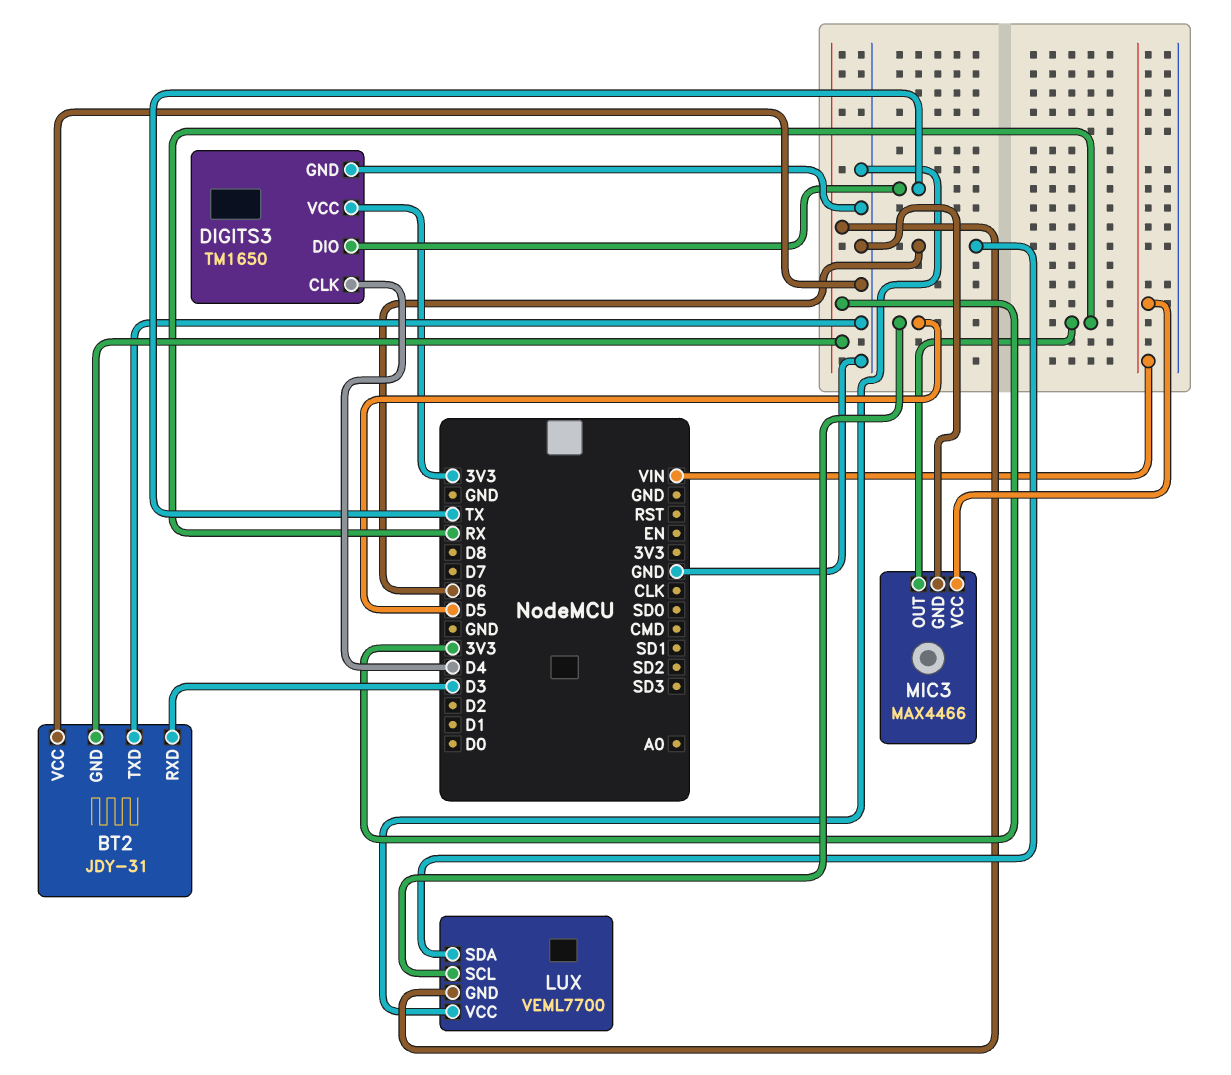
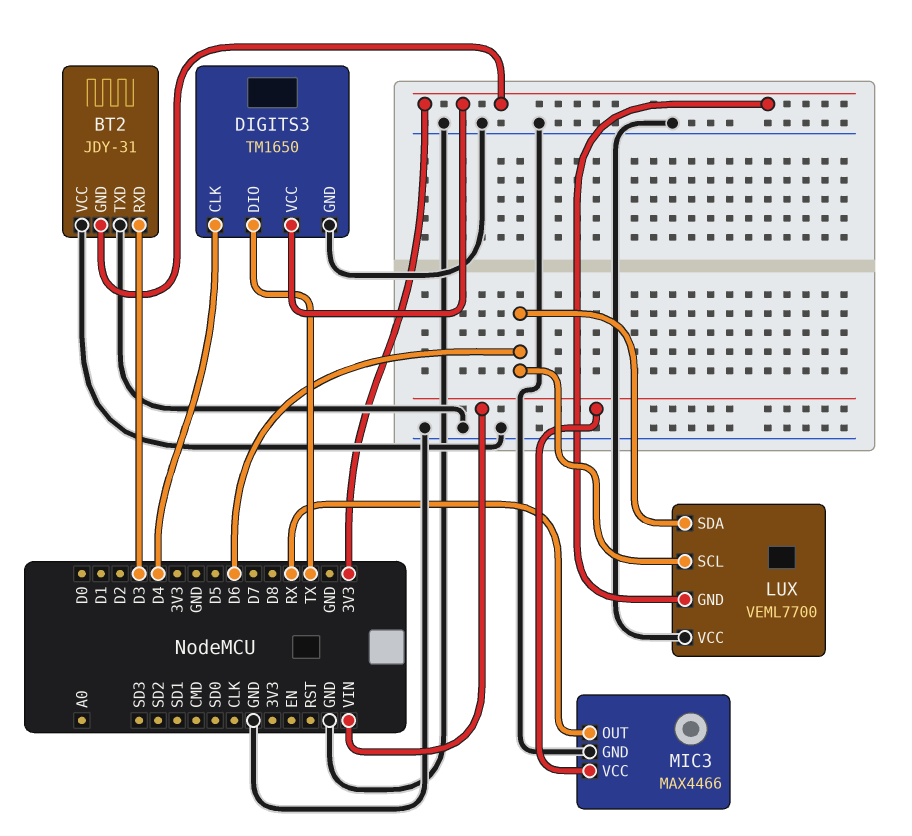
LUX pin SCL: D5 -> D6

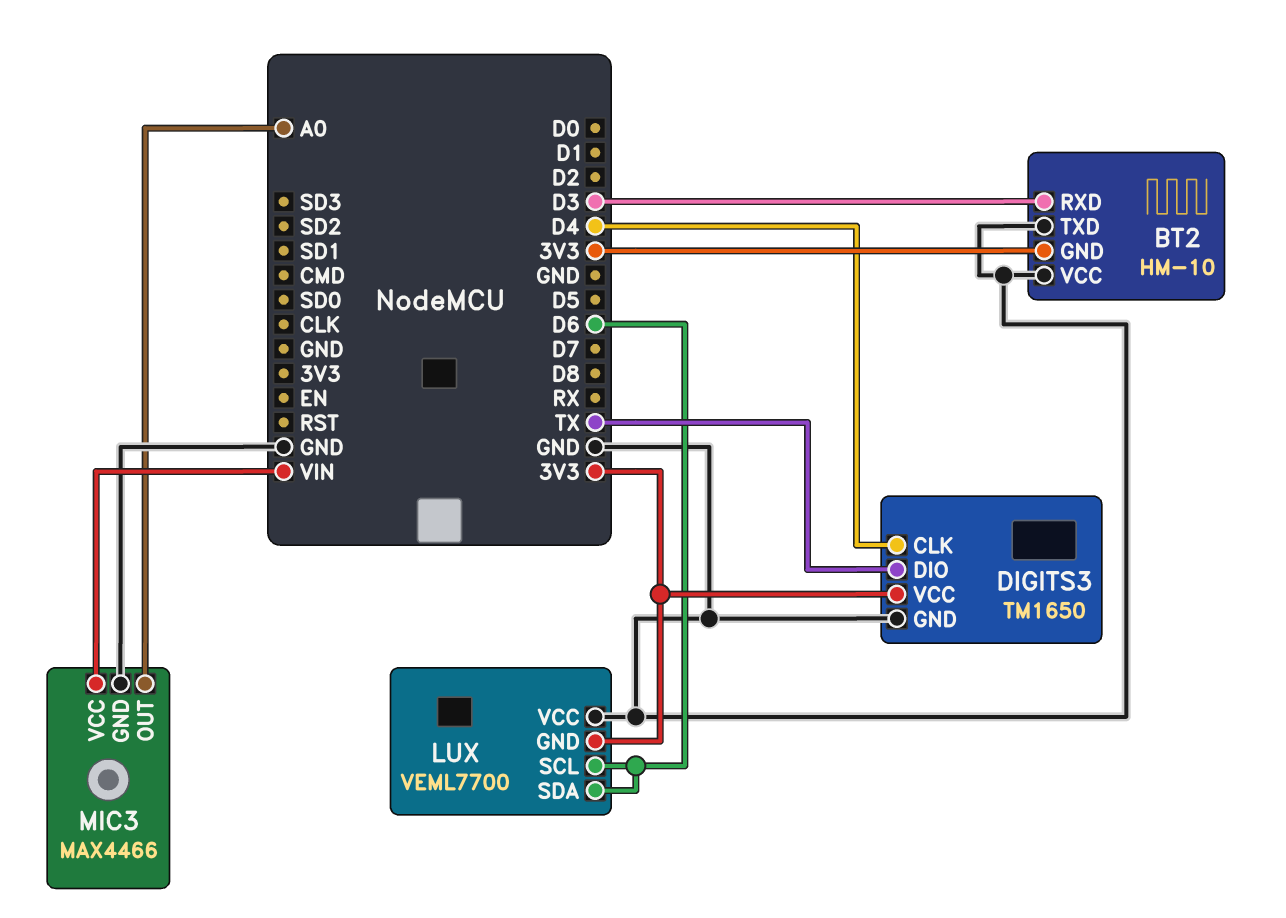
BT2: JDY-31 -> HM-10
MIC3 pin OUT: RX -> A0

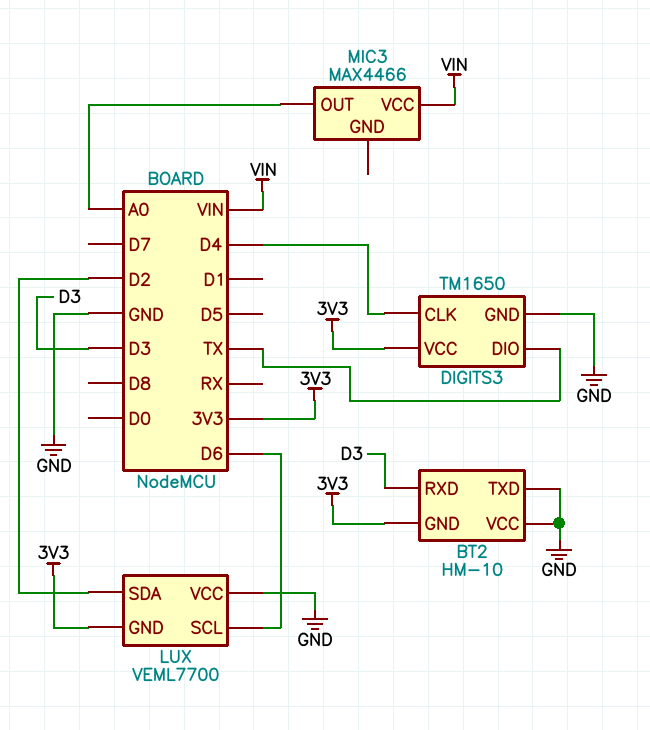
LUX pin SDA: D6 -> D2
MIC3 pin GND: GND -> none

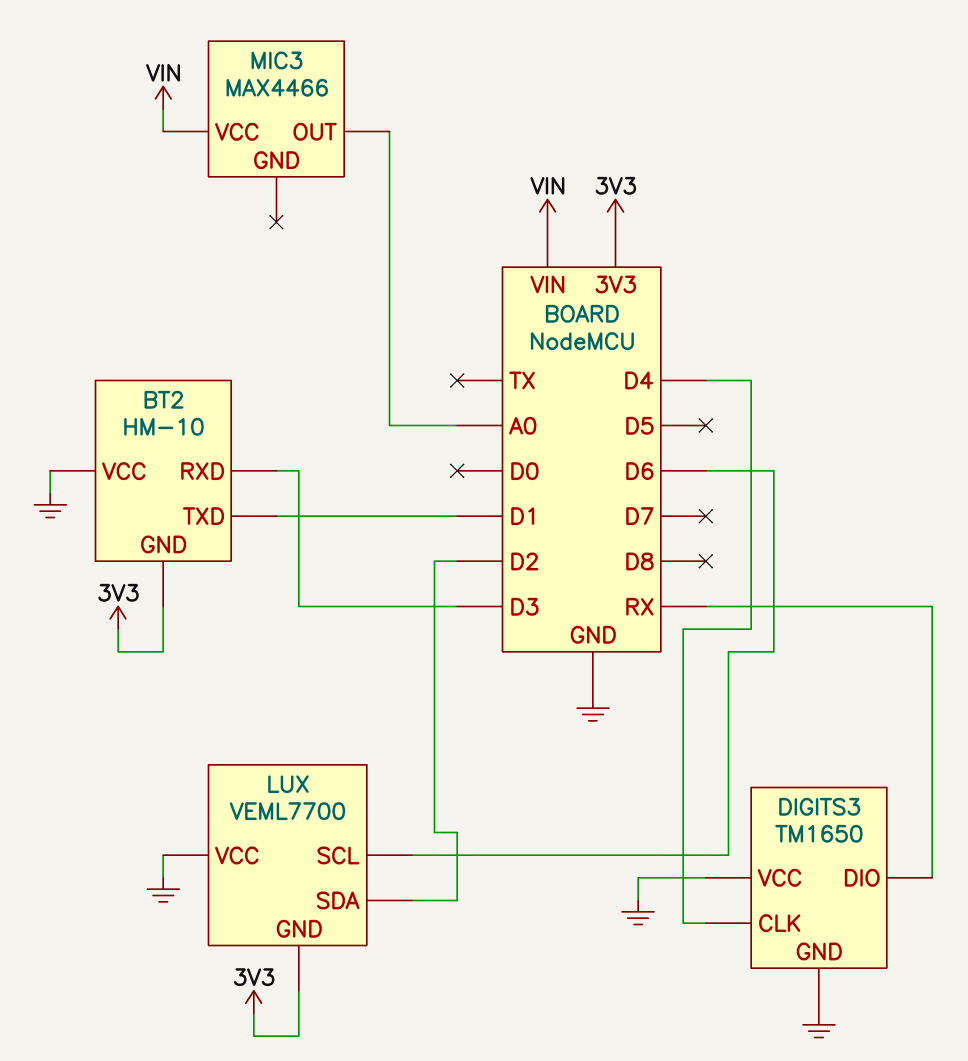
BT2 pin TXD: GND -> D1
DIGITS3 pin DIO: TX -> RX
DIGITS3 pin VCC: 3V3 -> GND

